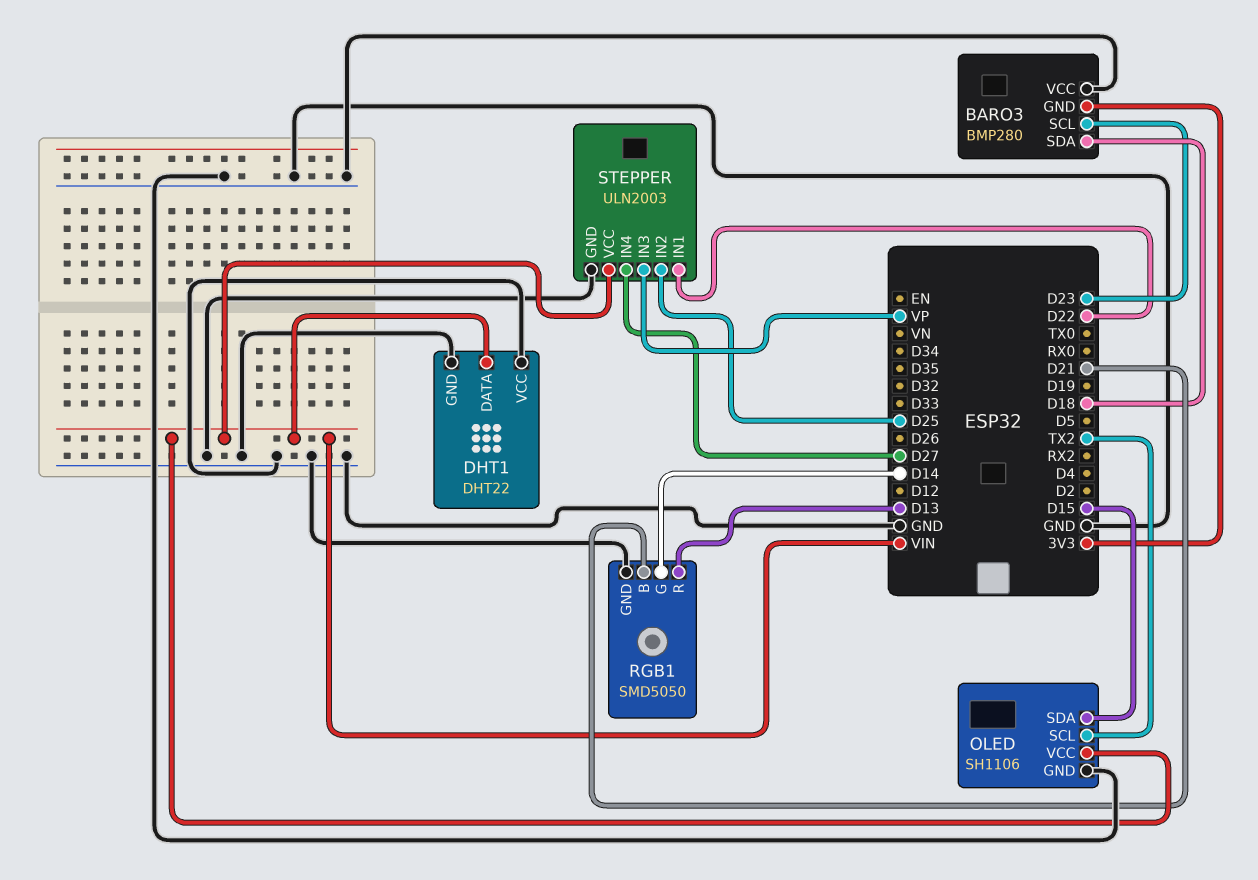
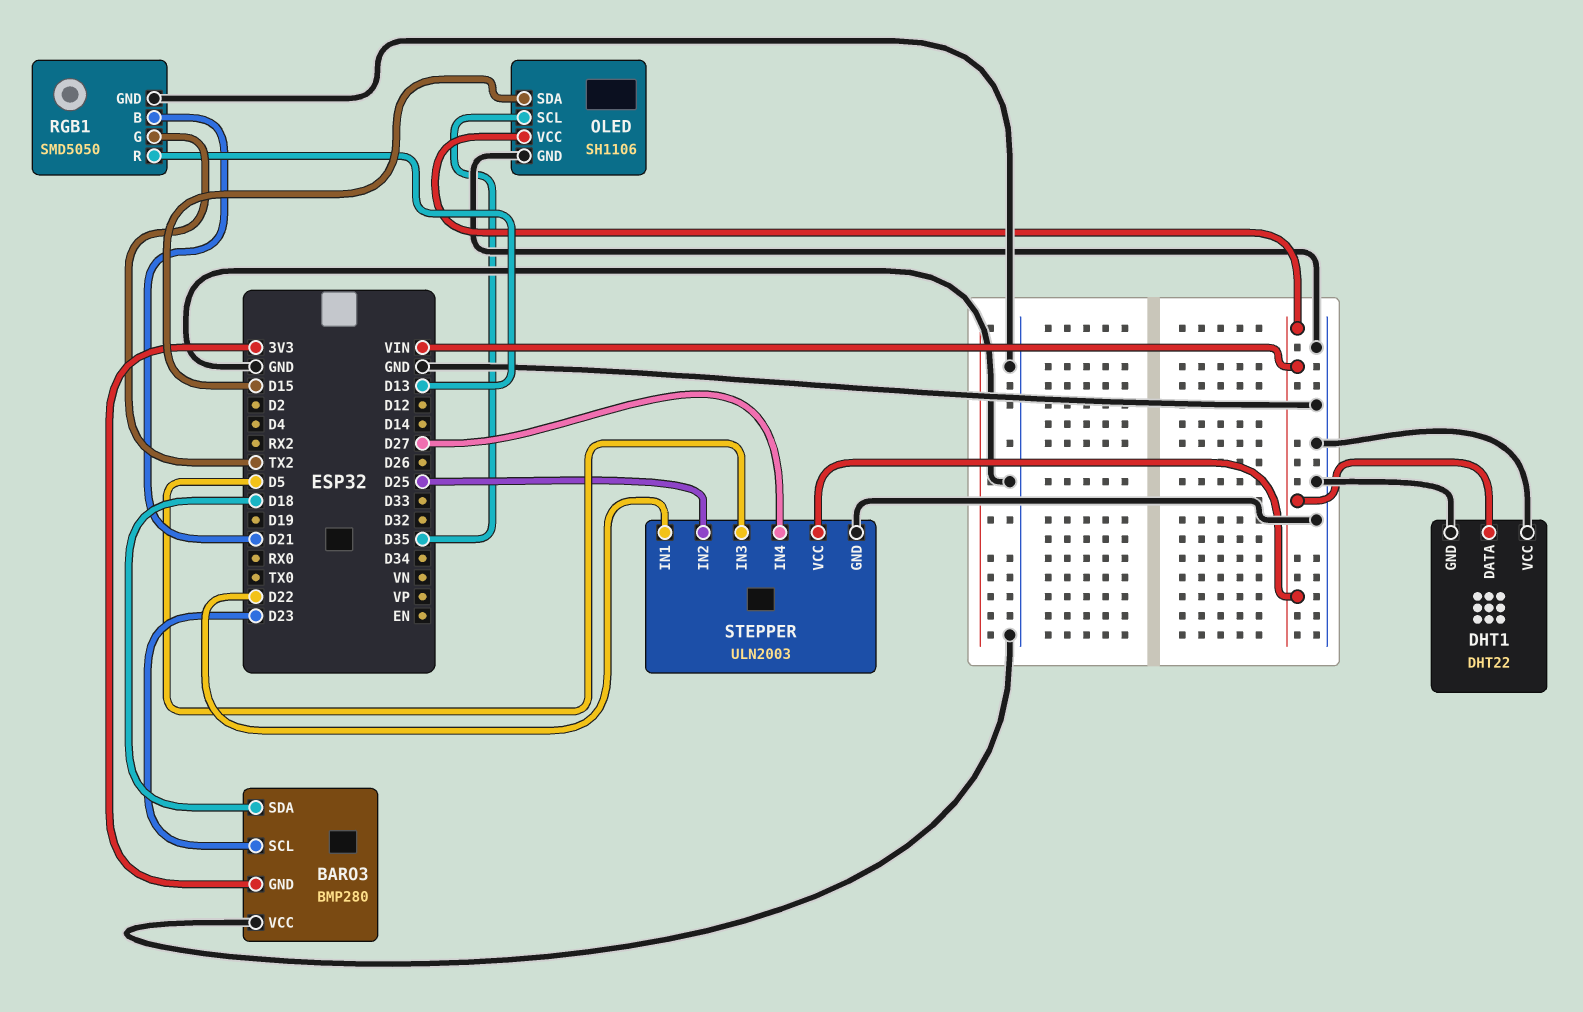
OLED pin SCL: TX2 -> D35
RGB1 pin G: D14 -> TX2
STEPPER pin IN3: VP -> D5

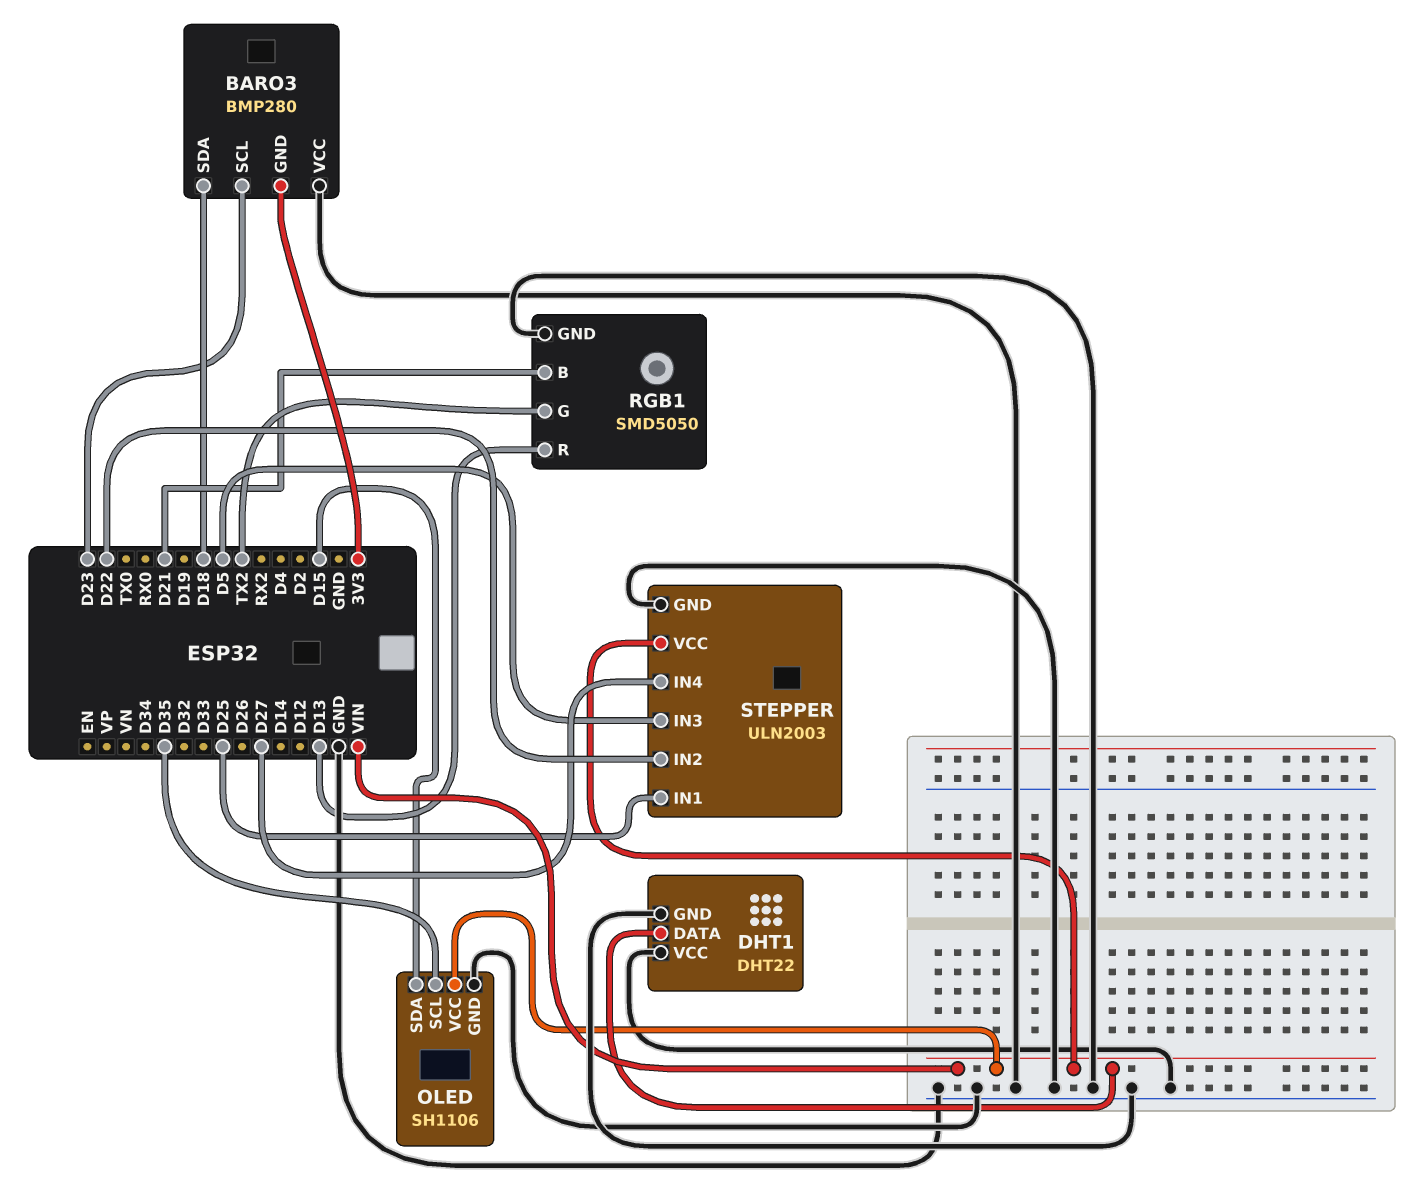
STEPPER pin IN1: D22 -> D25
STEPPER pin IN2: D25 -> D22

